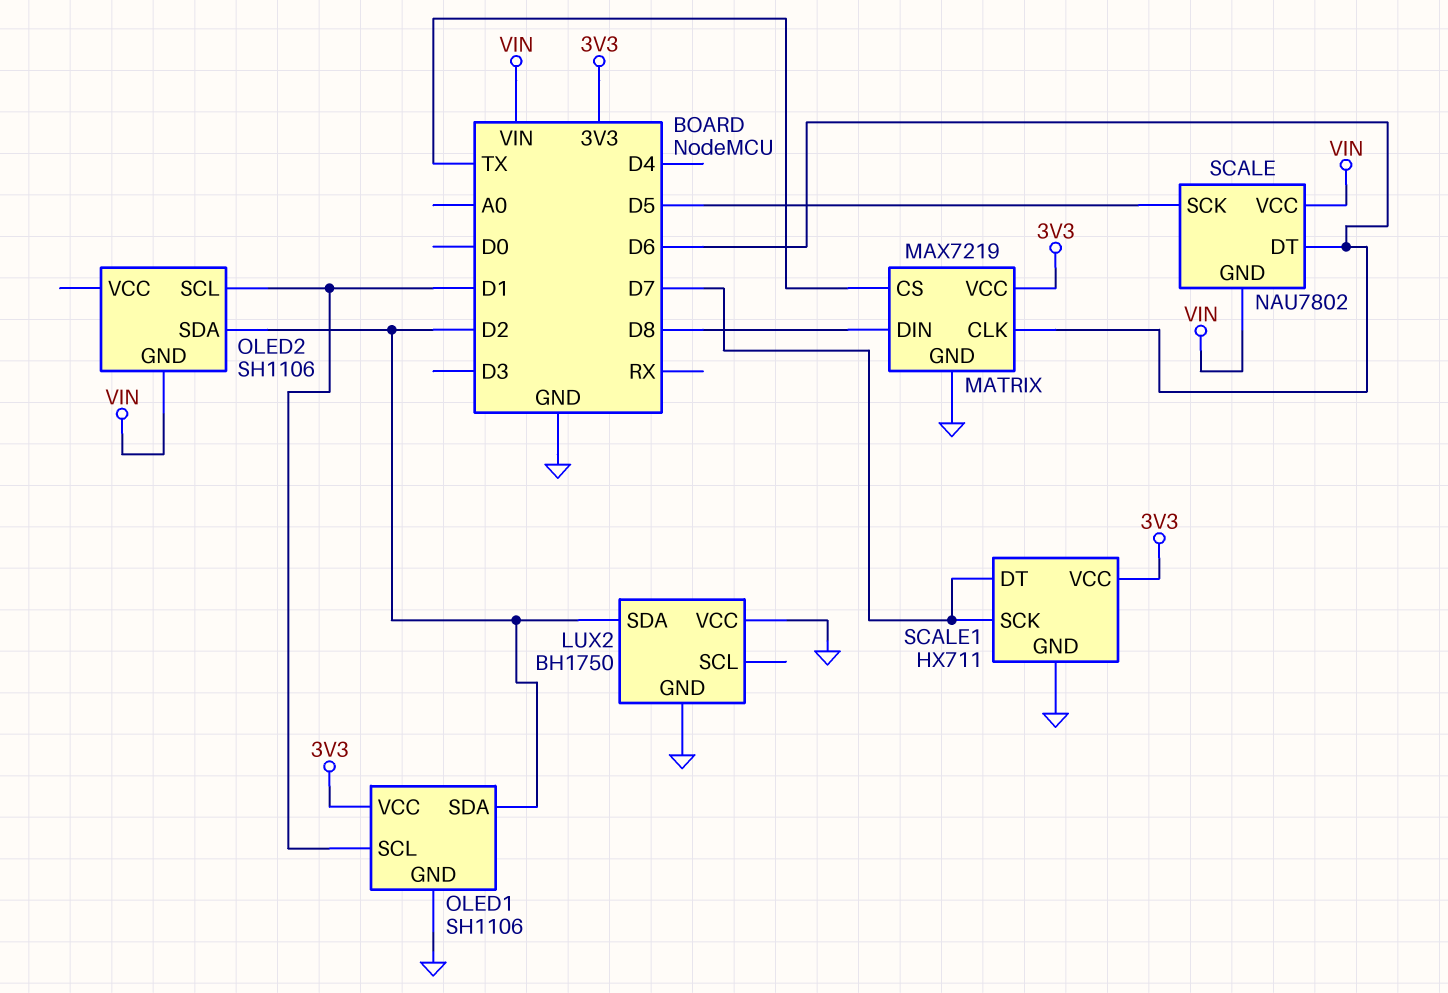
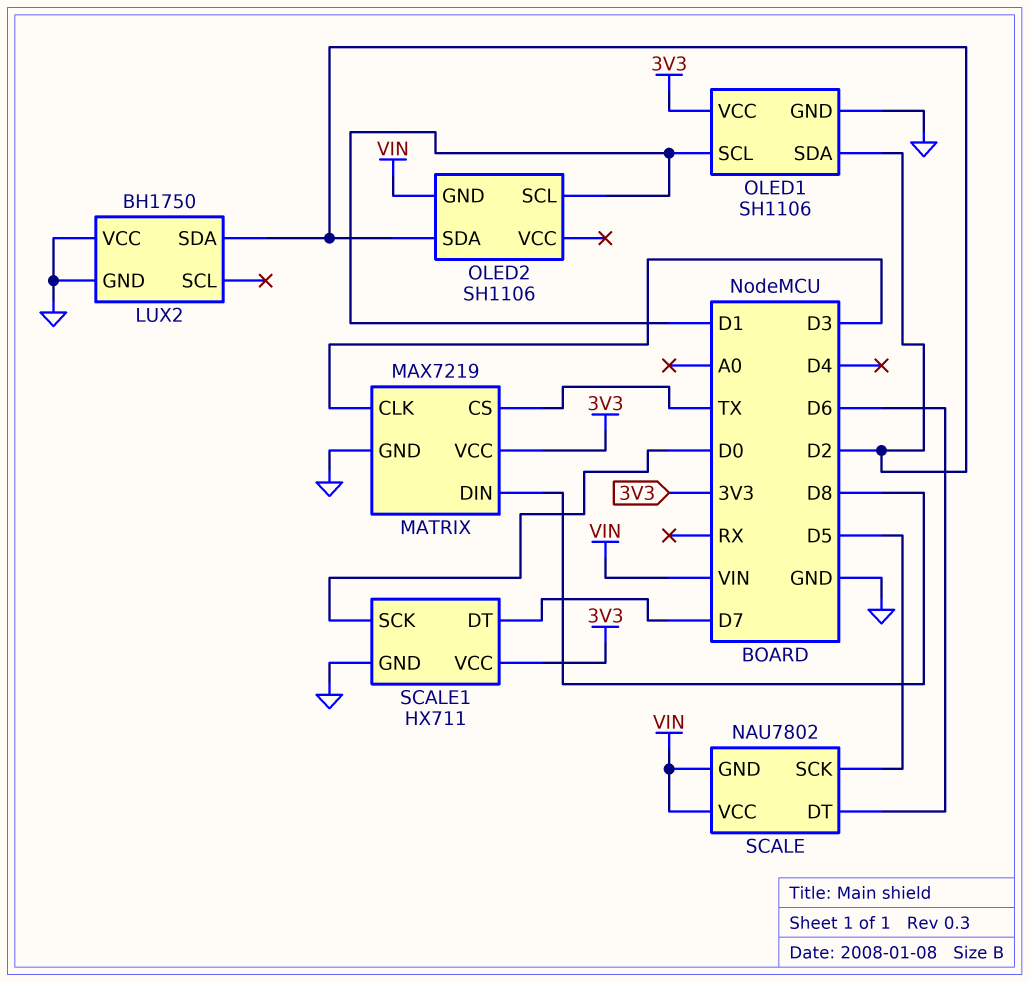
MATRIX pin CLK: D6 -> D3
SCALE1 pin SCK: D7 -> D0

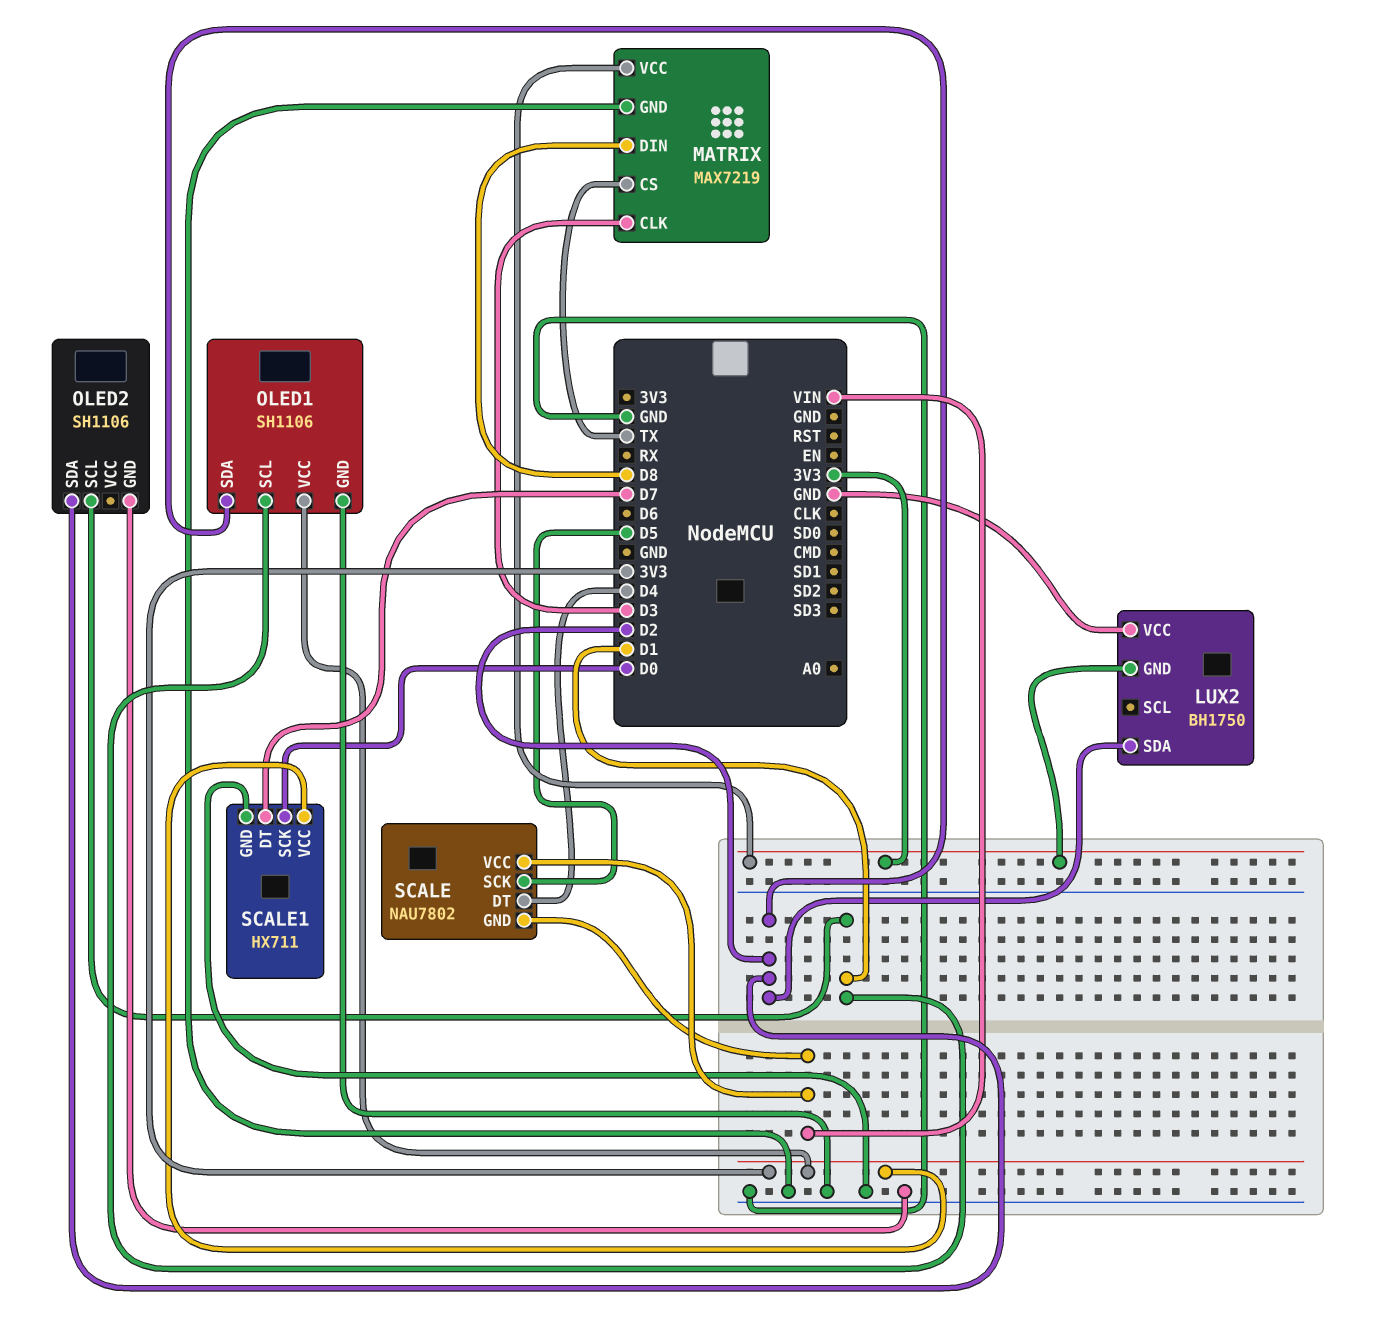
LUX2 pin GND: GND -> 3V3
OLED2 pin GND: VIN -> GND
SCALE pin DT: D6 -> D4

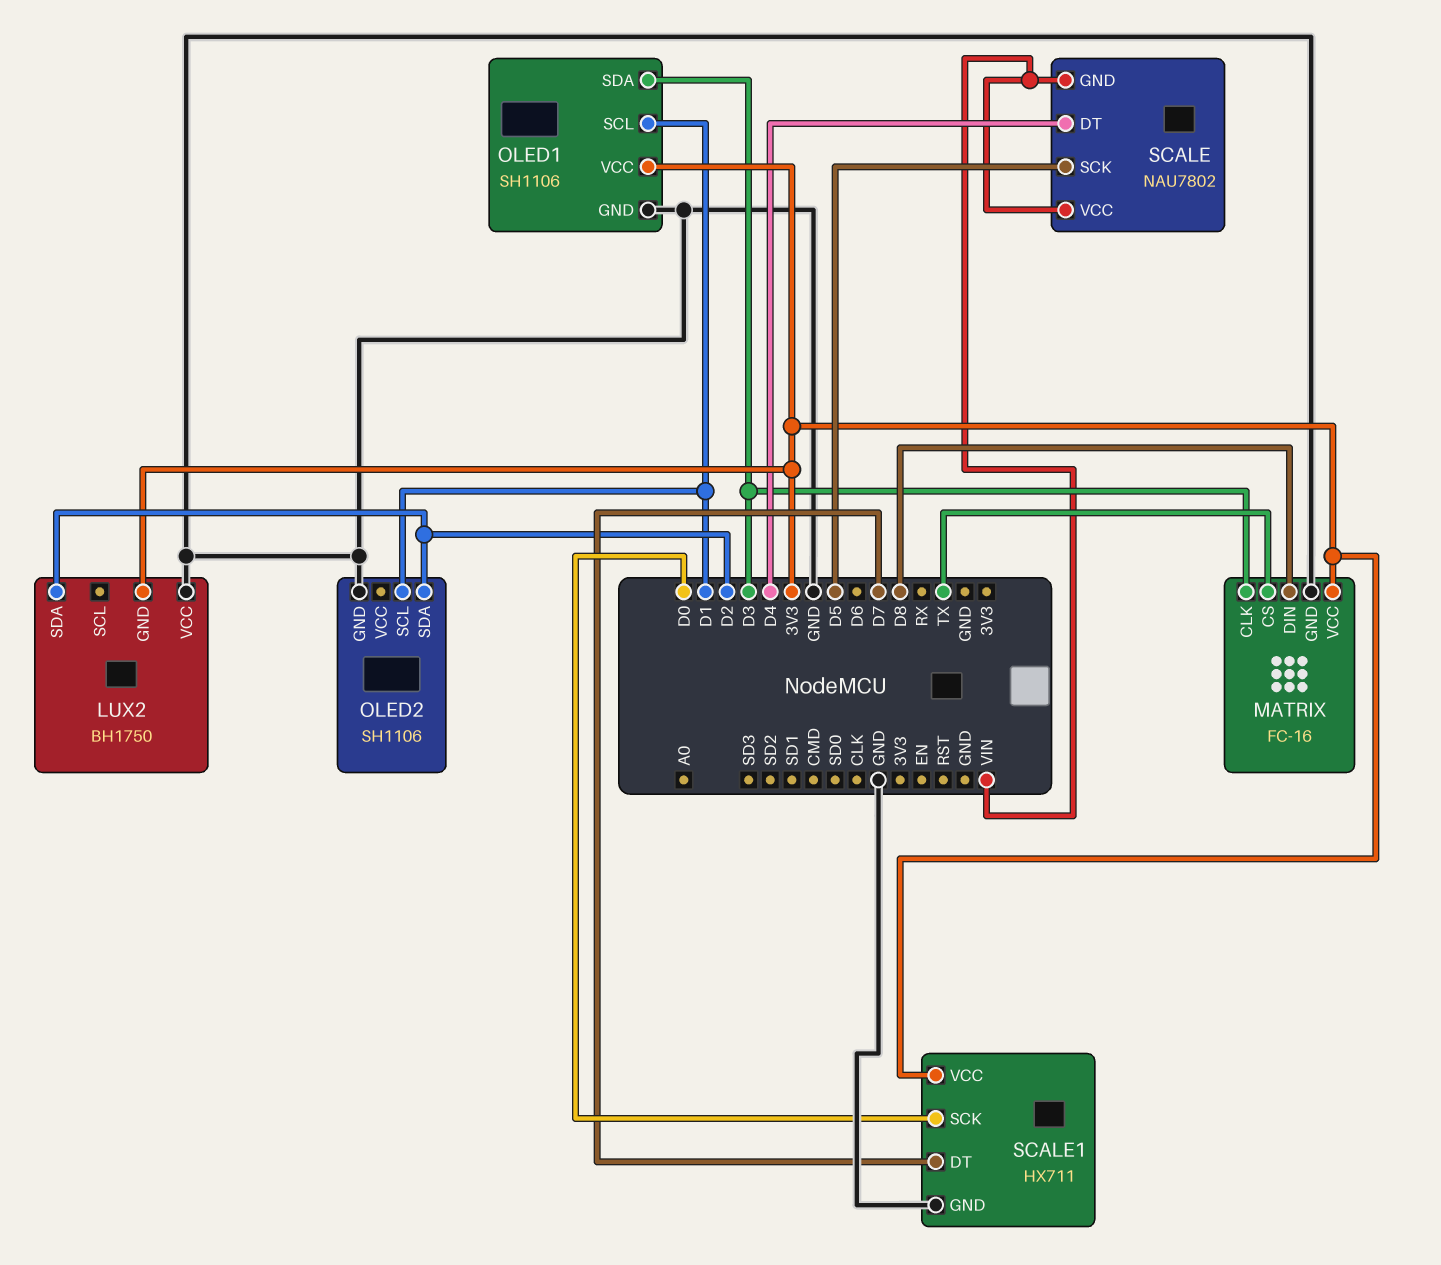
MATRIX: MAX7219 -> FC-16
OLED1 pin SDA: D2 -> D3

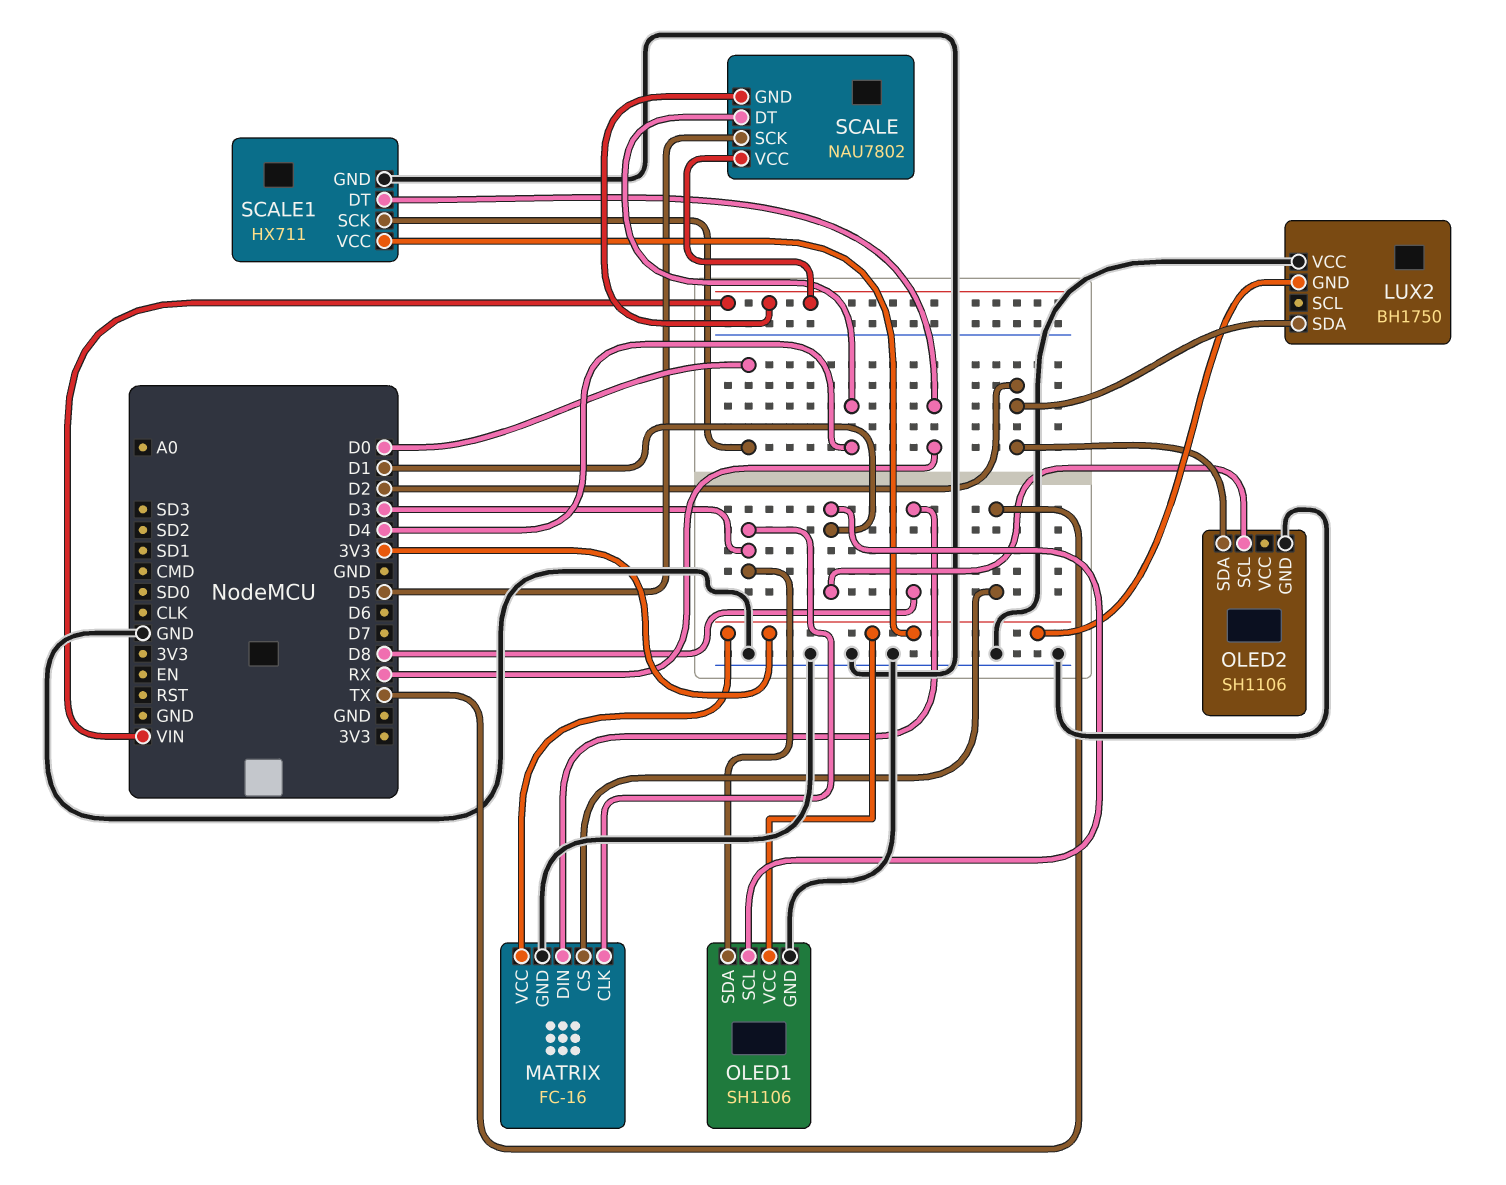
SCALE1 pin DT: D7 -> RX

